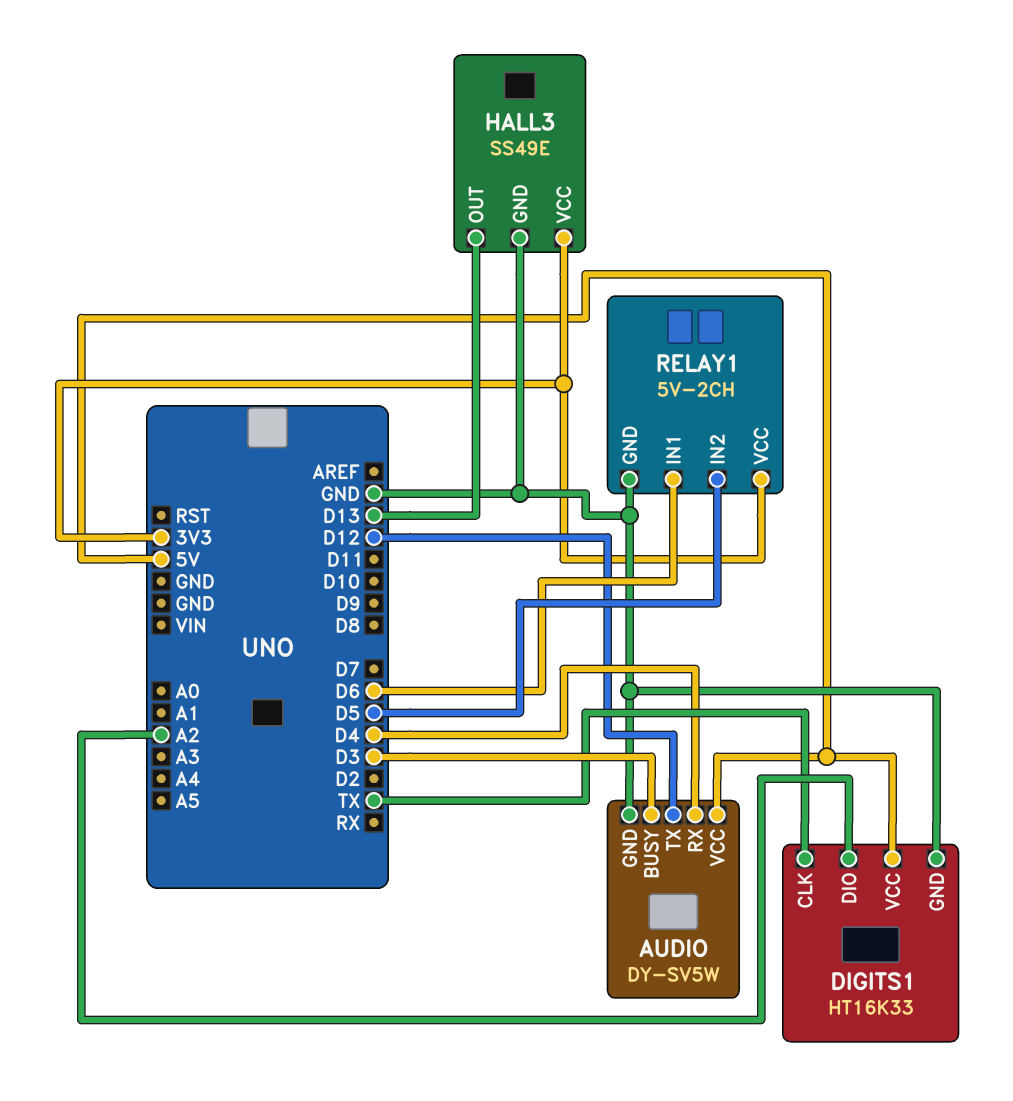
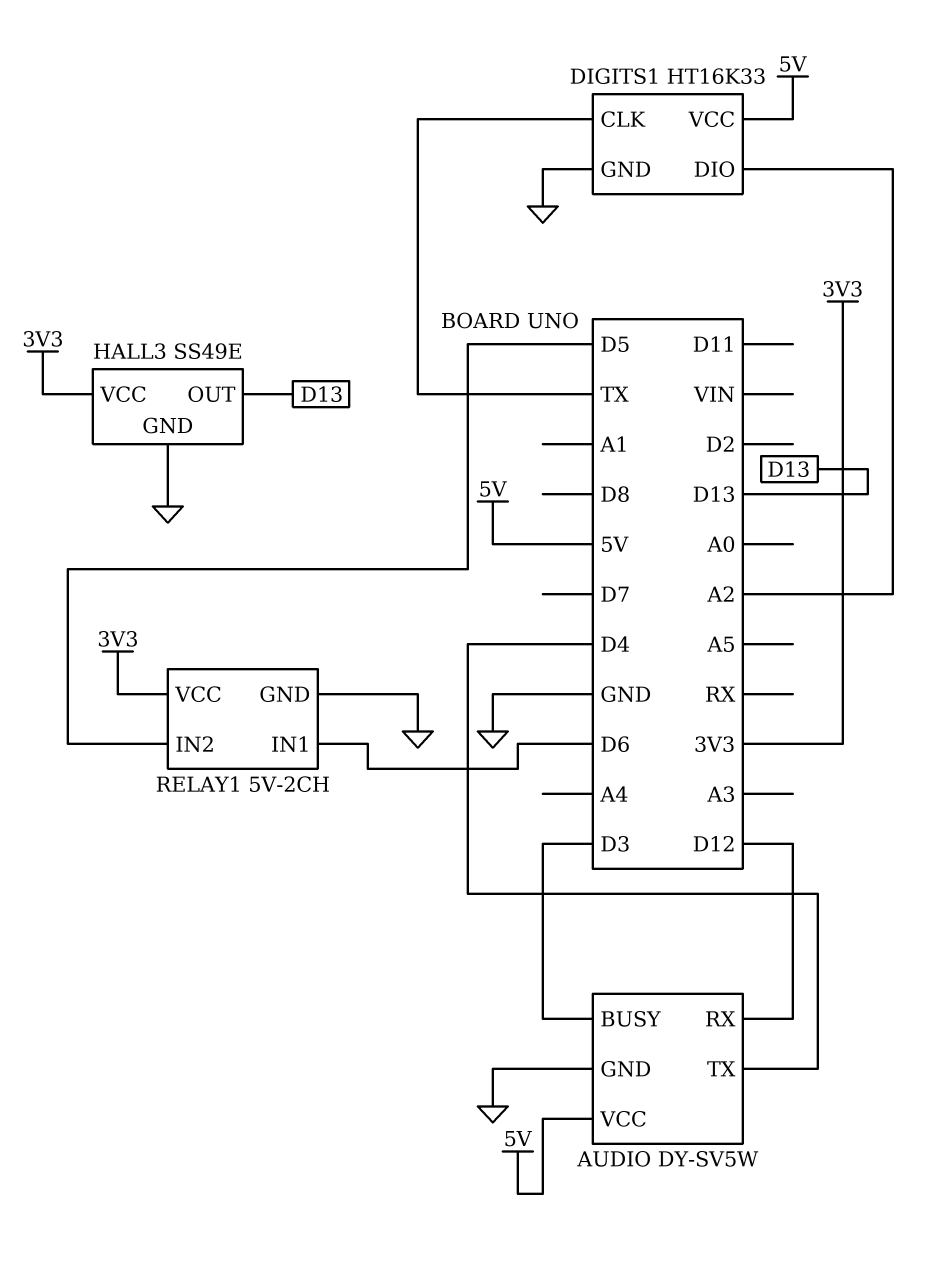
AUDIO pin RX: D4 -> D12
AUDIO pin TX: D12 -> D4

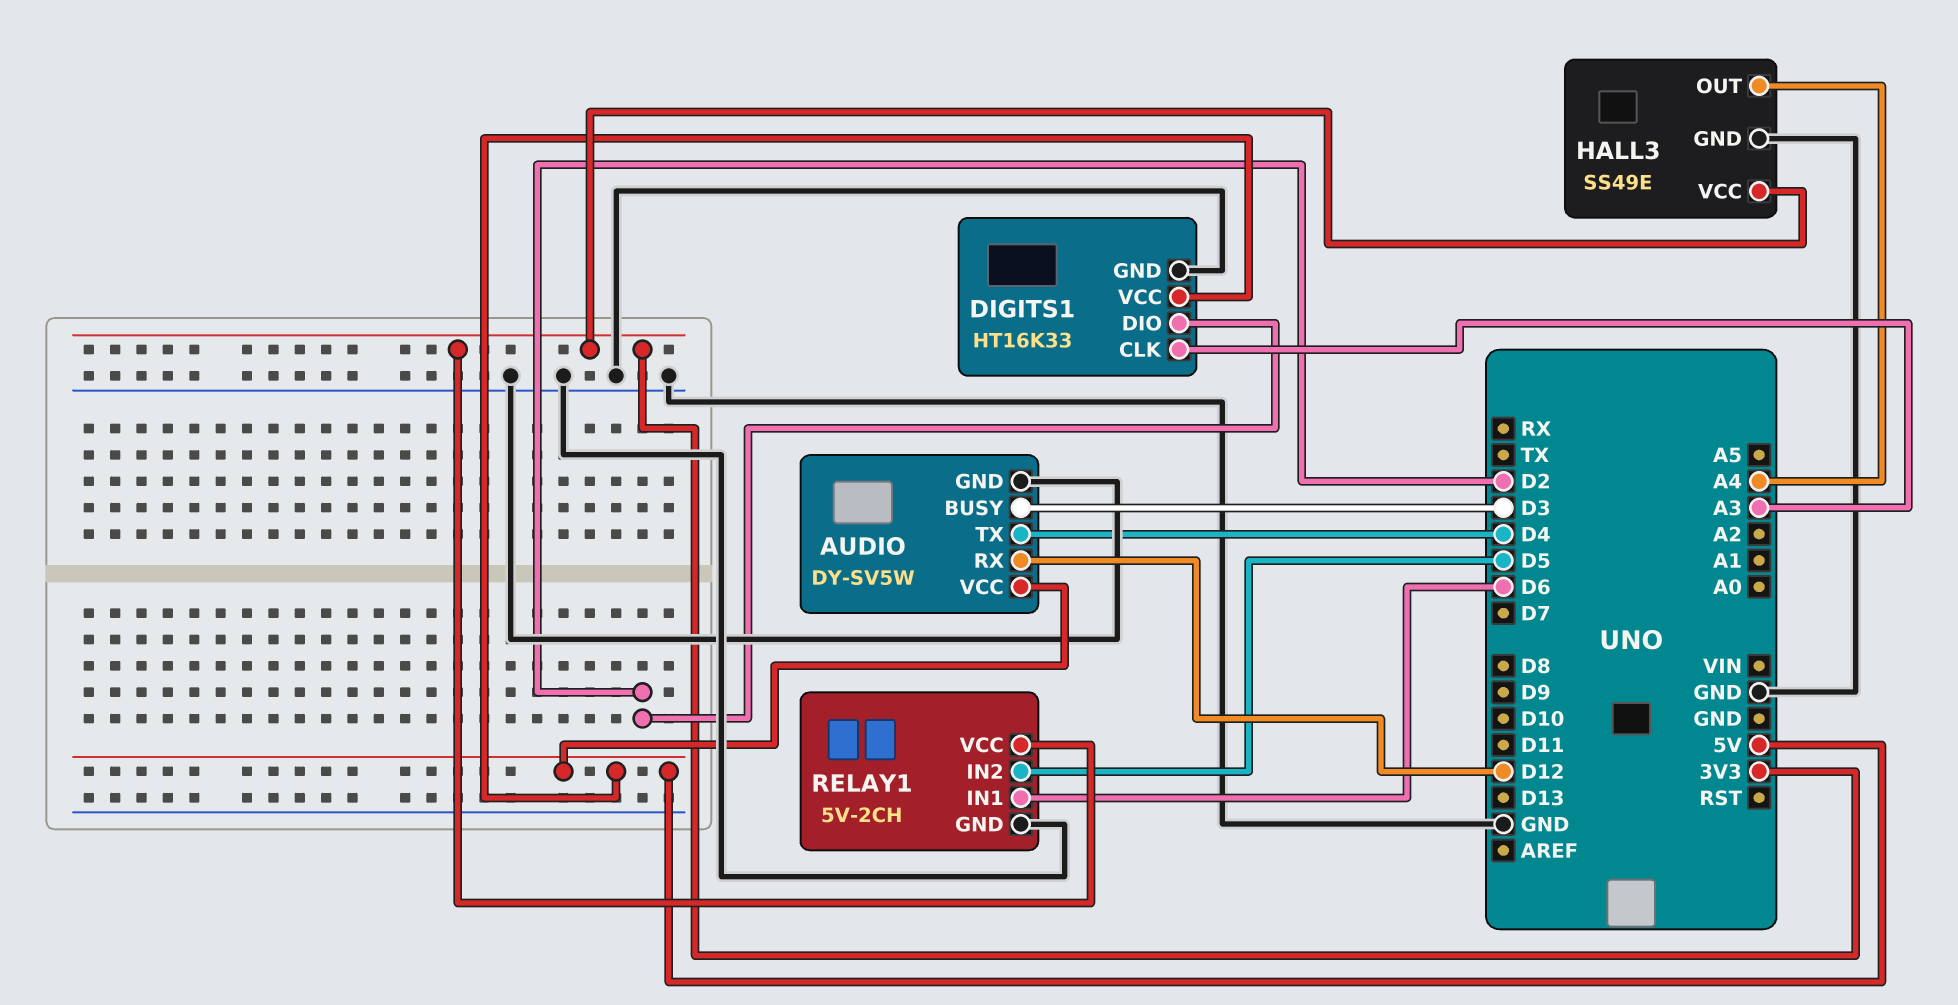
DIGITS1 pin CLK: TX -> A3
DIGITS1 pin DIO: A2 -> D2
HALL3 pin OUT: D13 -> A4

